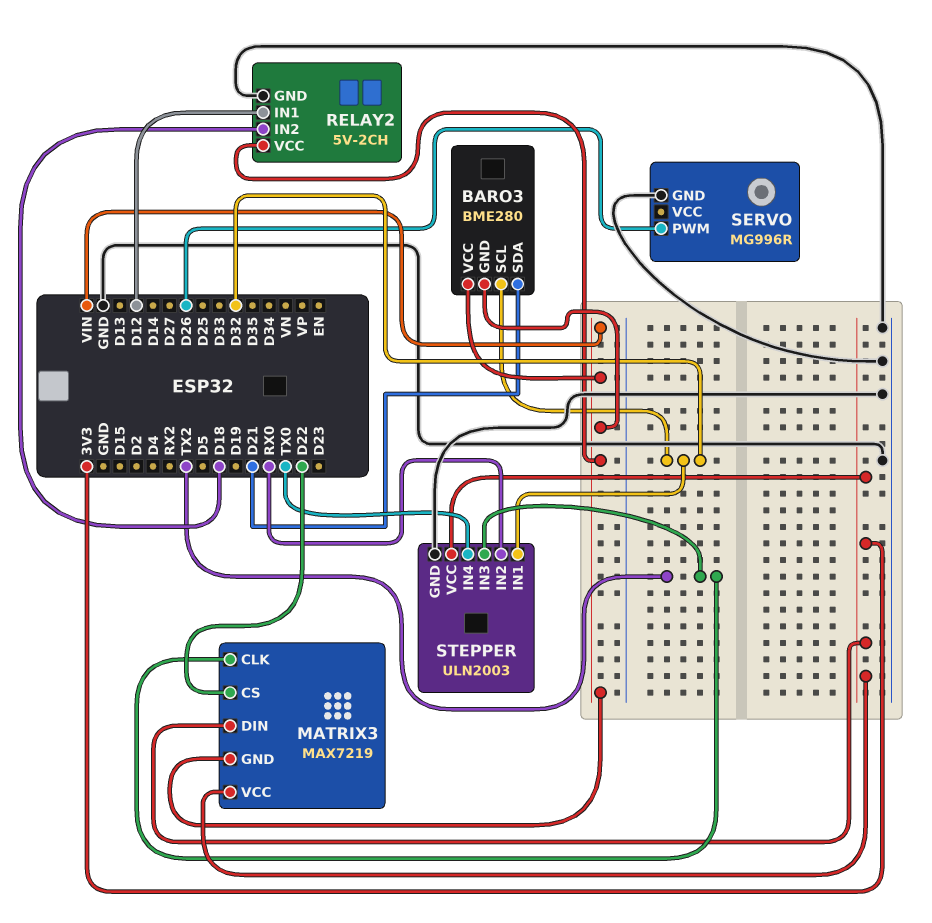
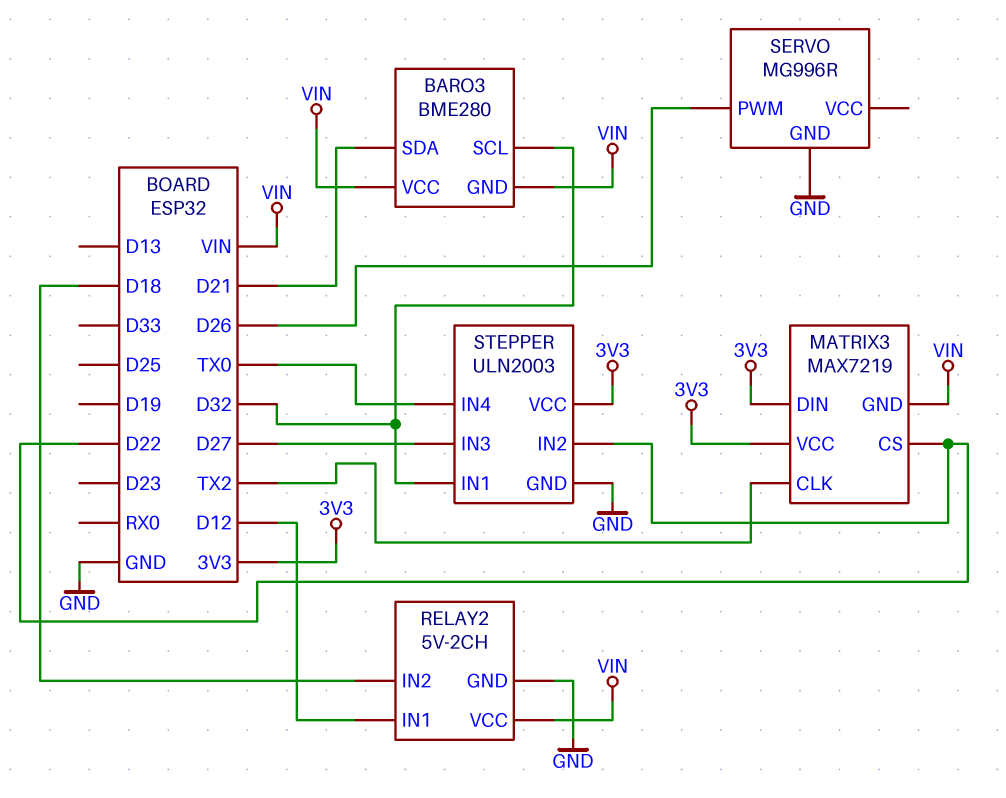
STEPPER pin IN2: RX0 -> D22
STEPPER pin IN3: TX2 -> D27

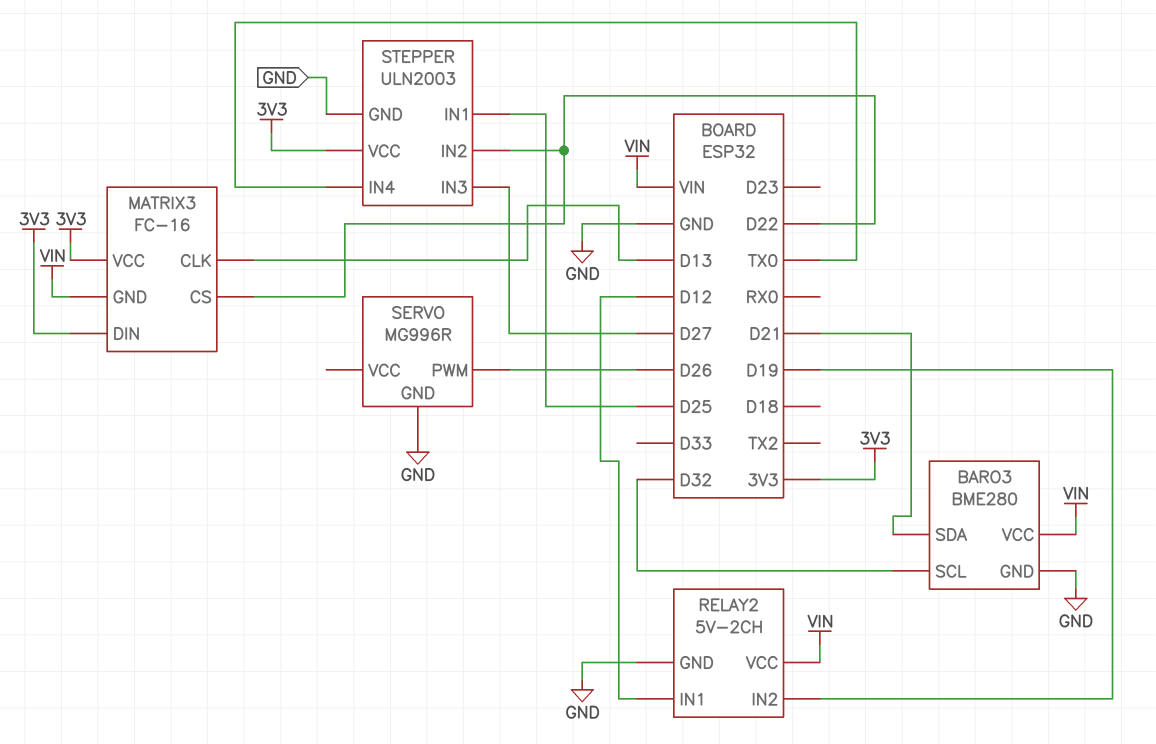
BARO3 pin GND: VIN -> GND
MATRIX3: MAX7219 -> FC-16
MATRIX3 pin CLK: TX2 -> D13
RELAY2 pin IN2: D18 -> D19
STEPPER pin IN1: D32 -> D25

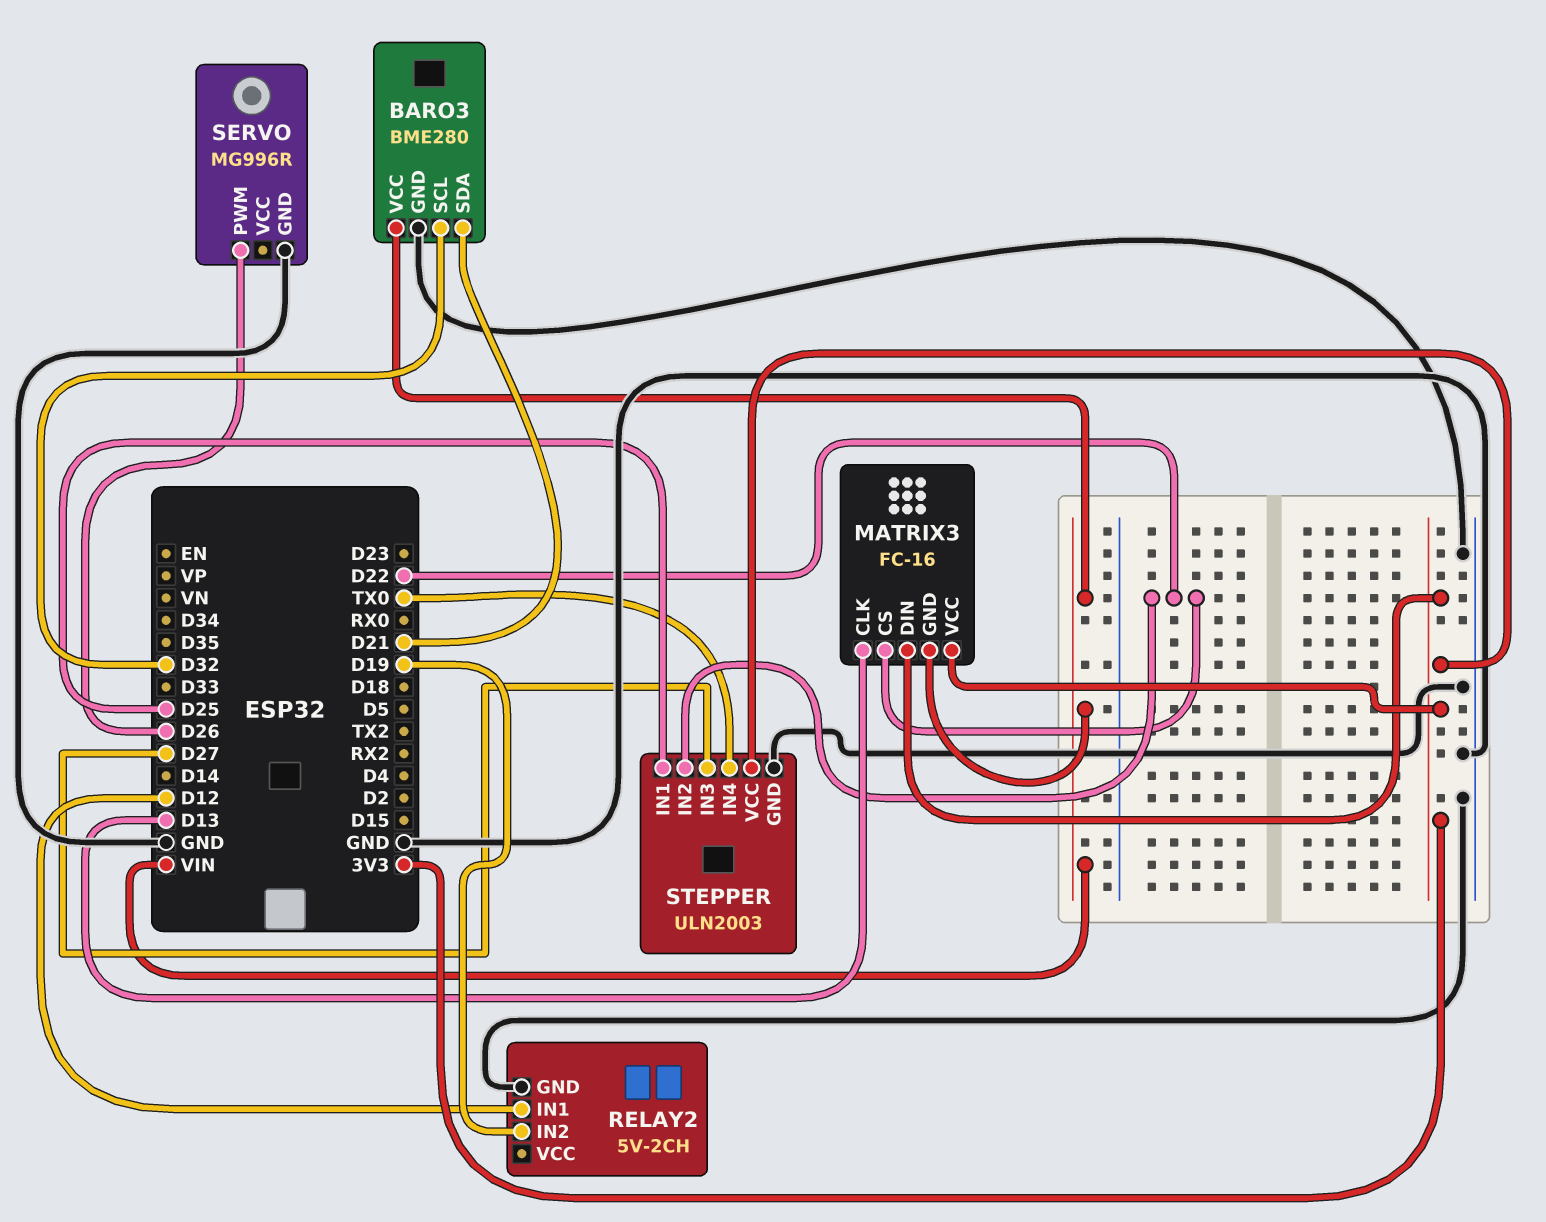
RELAY2 pin VCC: VIN -> none

